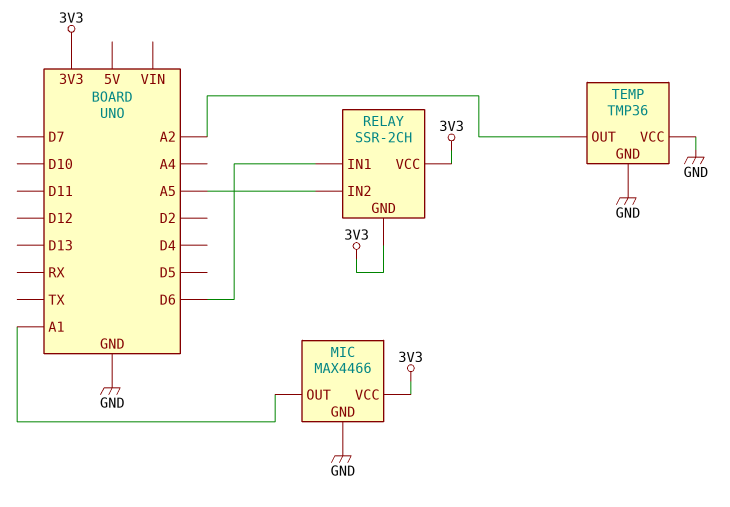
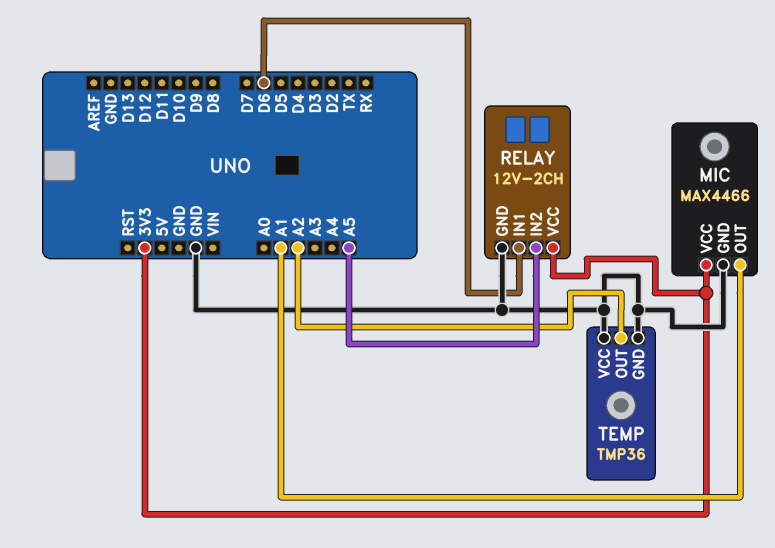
RELAY: SSR-2CH -> 12V-2CH
RELAY pin GND: 3V3 -> GND

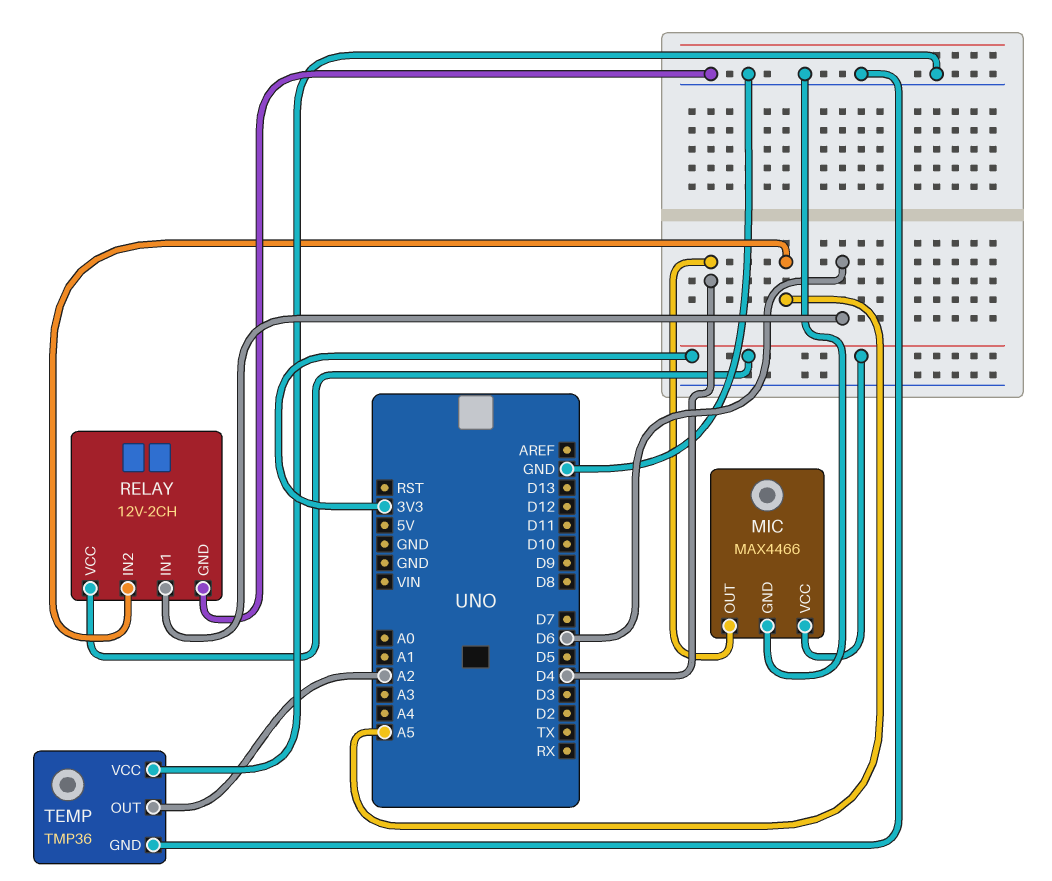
MIC pin OUT: A1 -> D4

